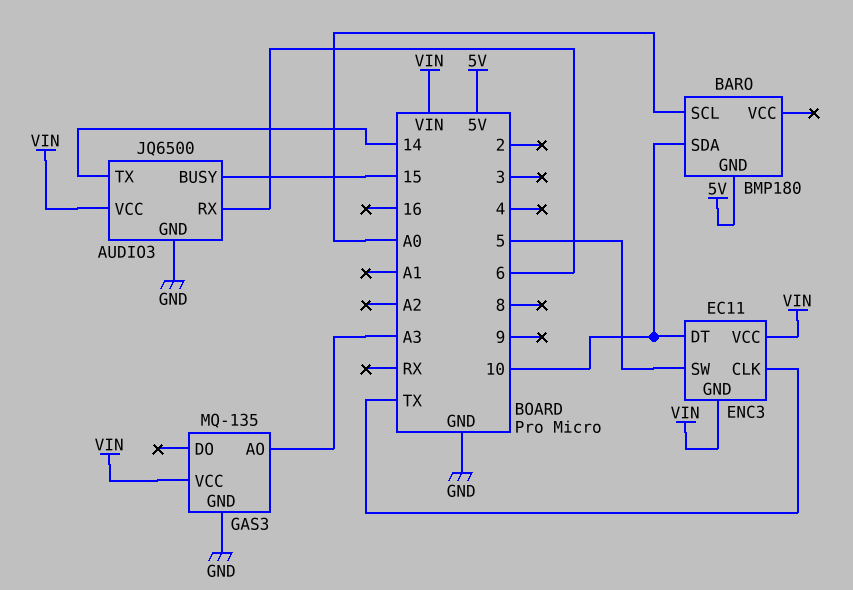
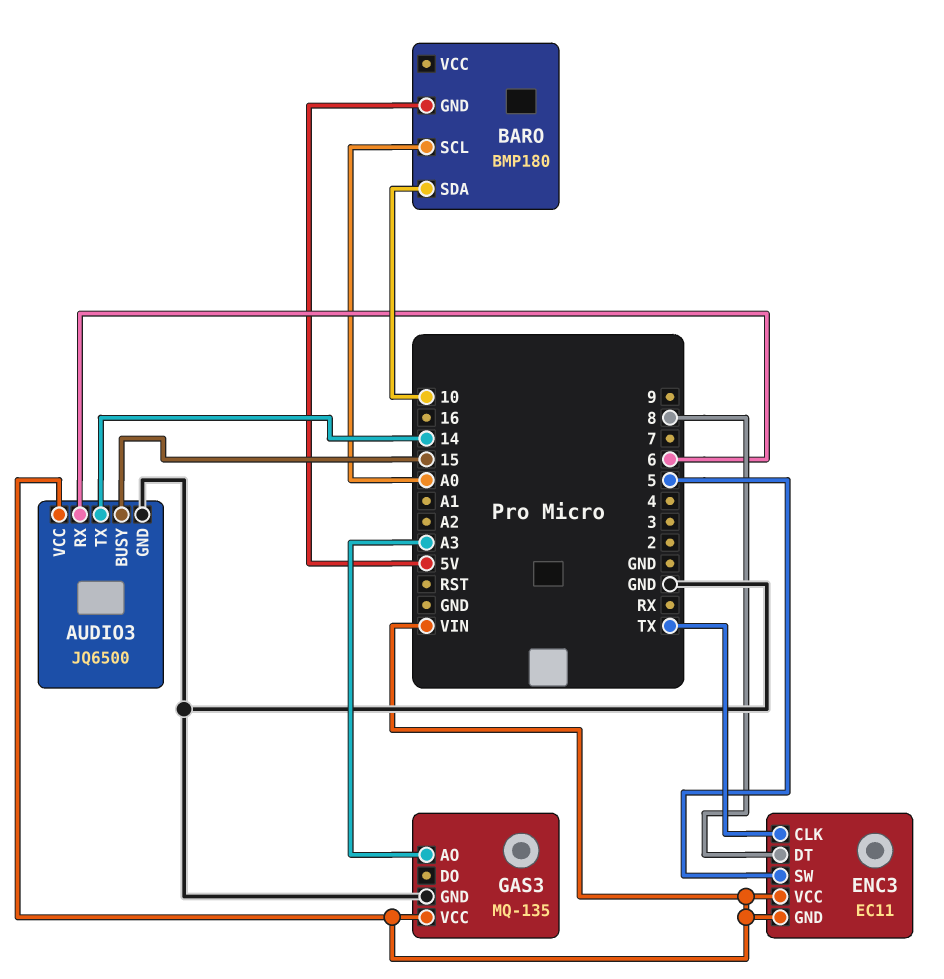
ENC3 pin DT: 10 -> 8

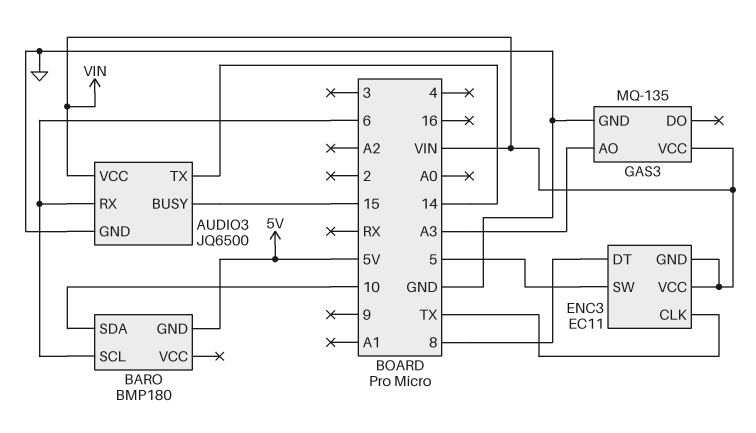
BARO pin SCL: A0 -> 6

